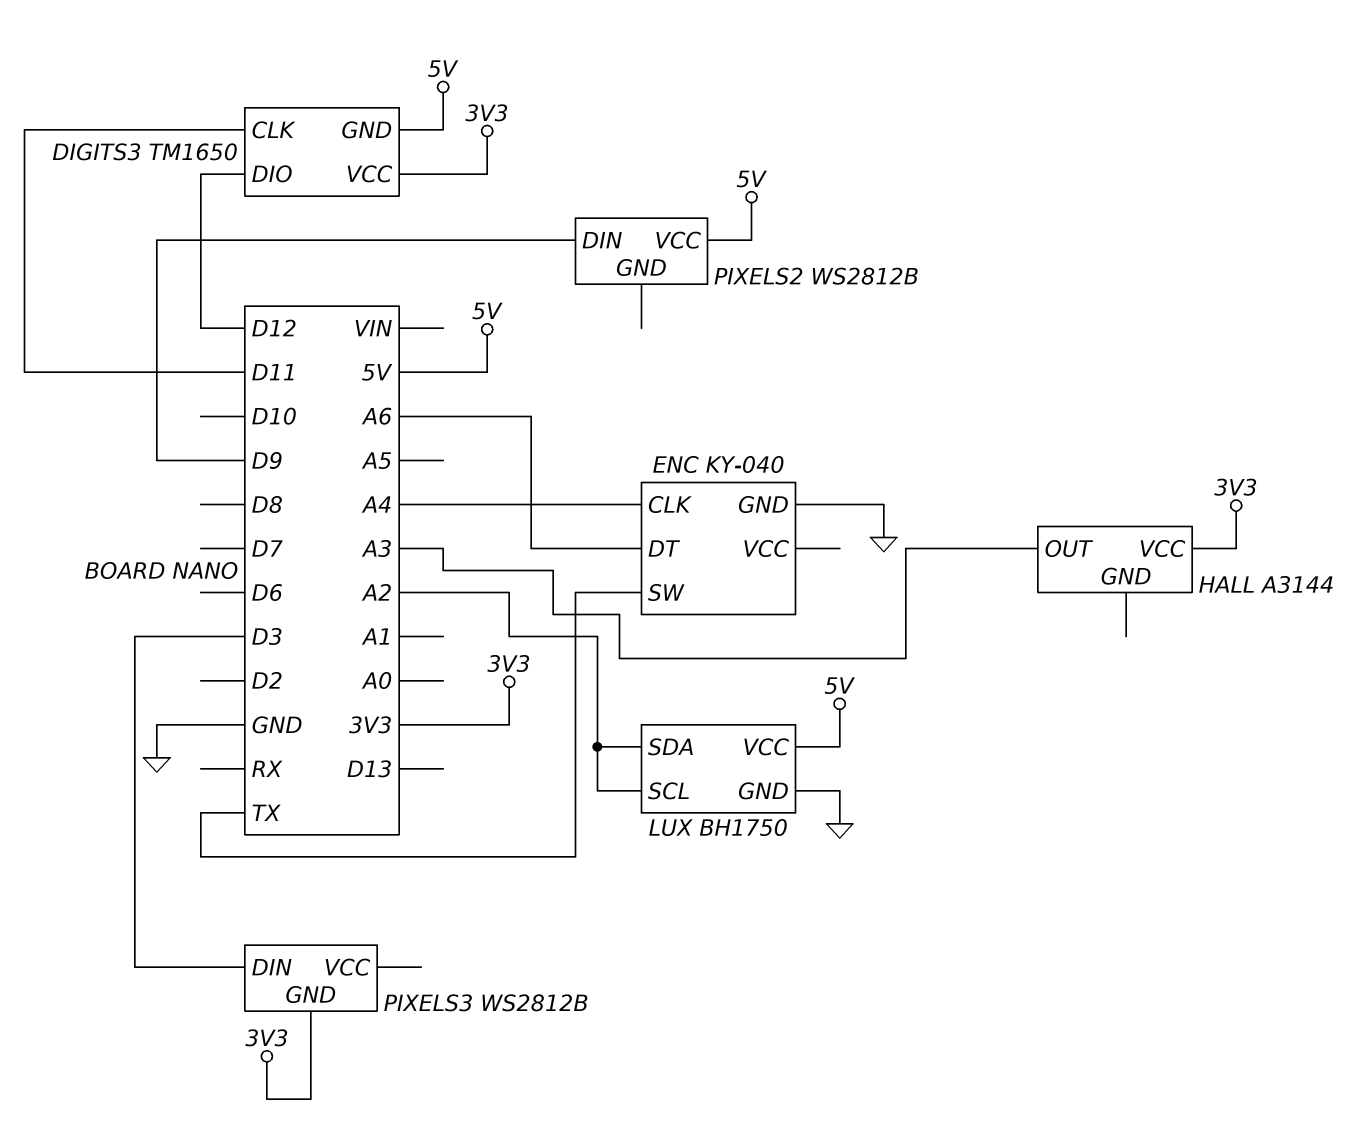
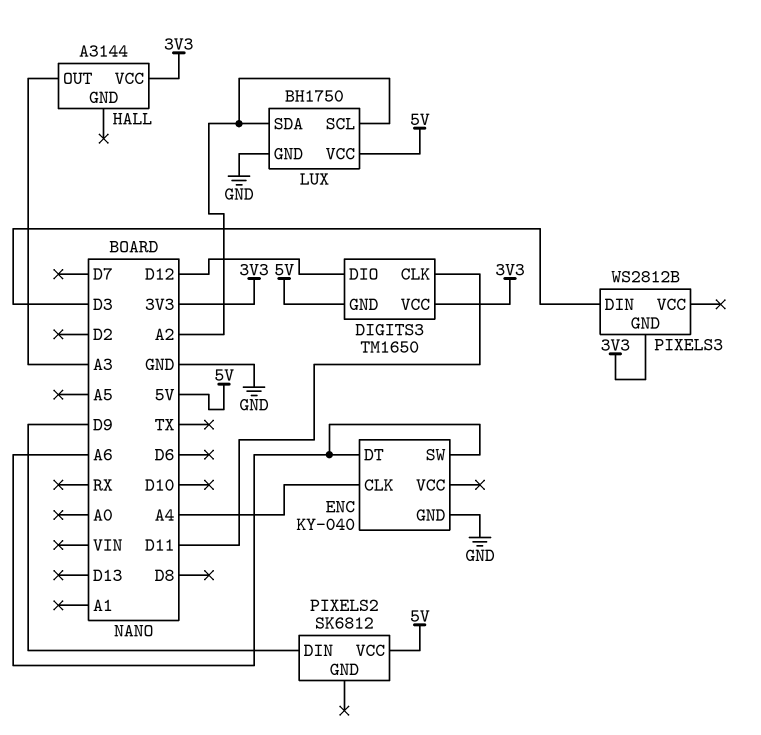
ENC pin SW: TX -> A6
PIXELS2: WS2812B -> SK6812

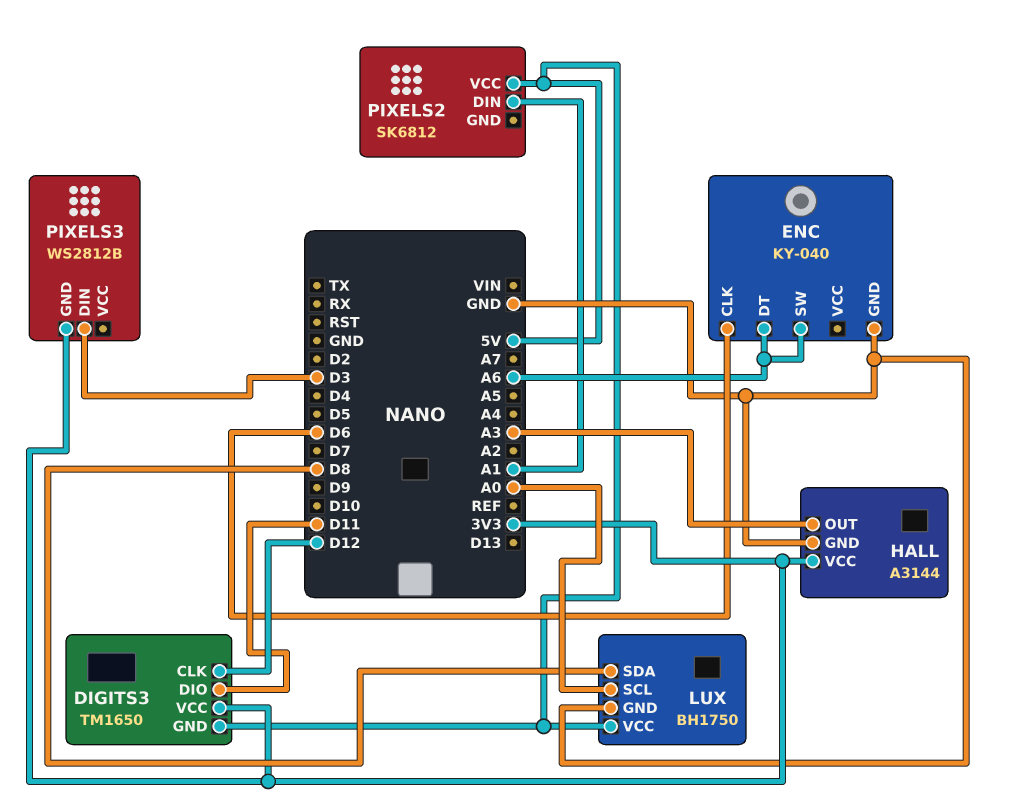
DIGITS3 pin CLK: D11 -> D12
DIGITS3 pin DIO: D12 -> D11
ENC pin CLK: A4 -> D6
HALL pin GND: none -> GND
LUX pin SCL: A2 -> A0
LUX pin SDA: A2 -> D8
PIXELS2 pin DIN: D9 -> A1

